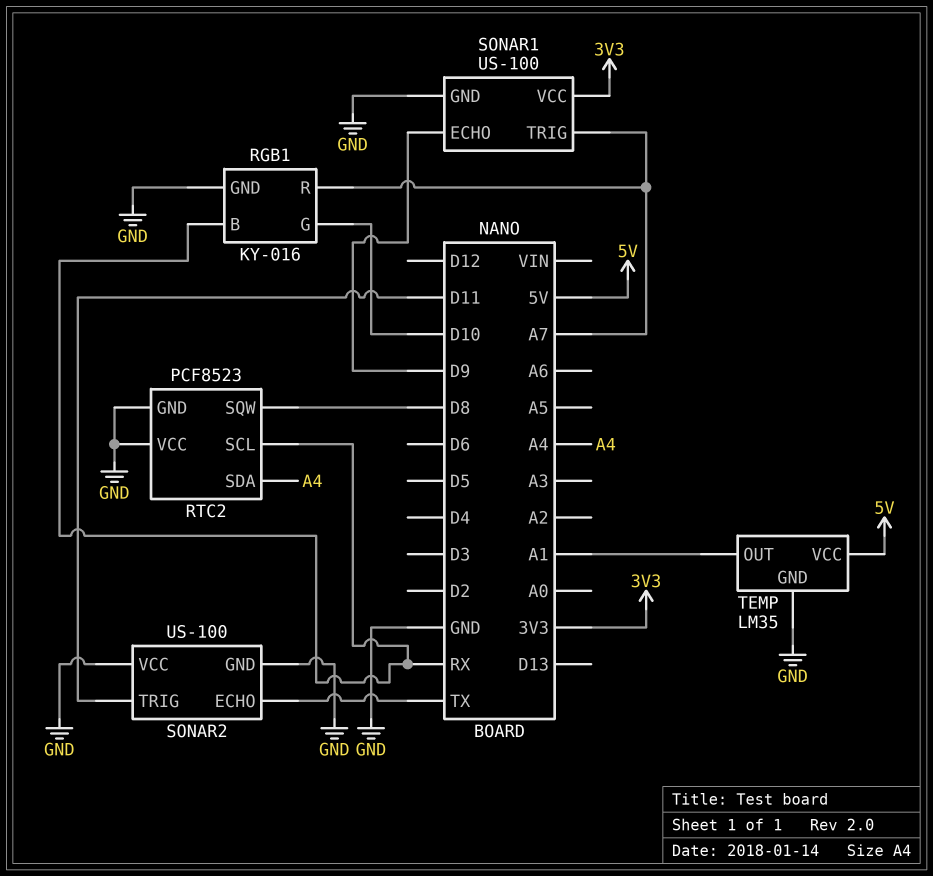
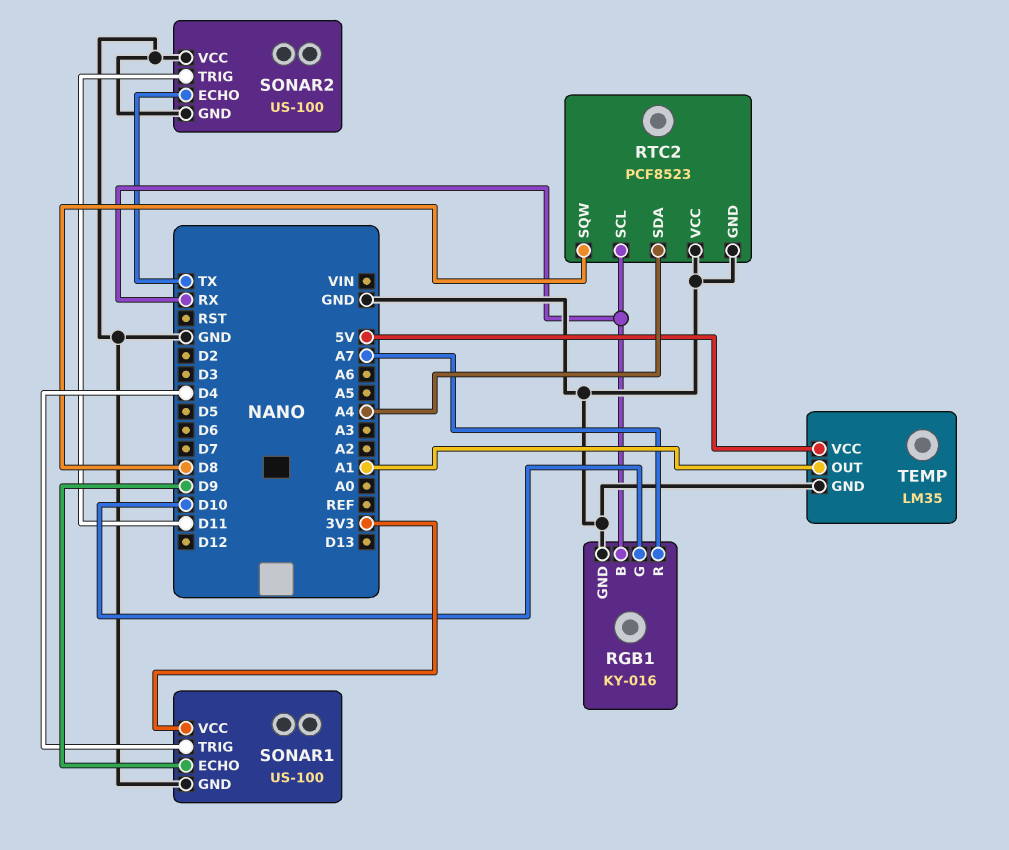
SONAR1 pin TRIG: A7 -> D4

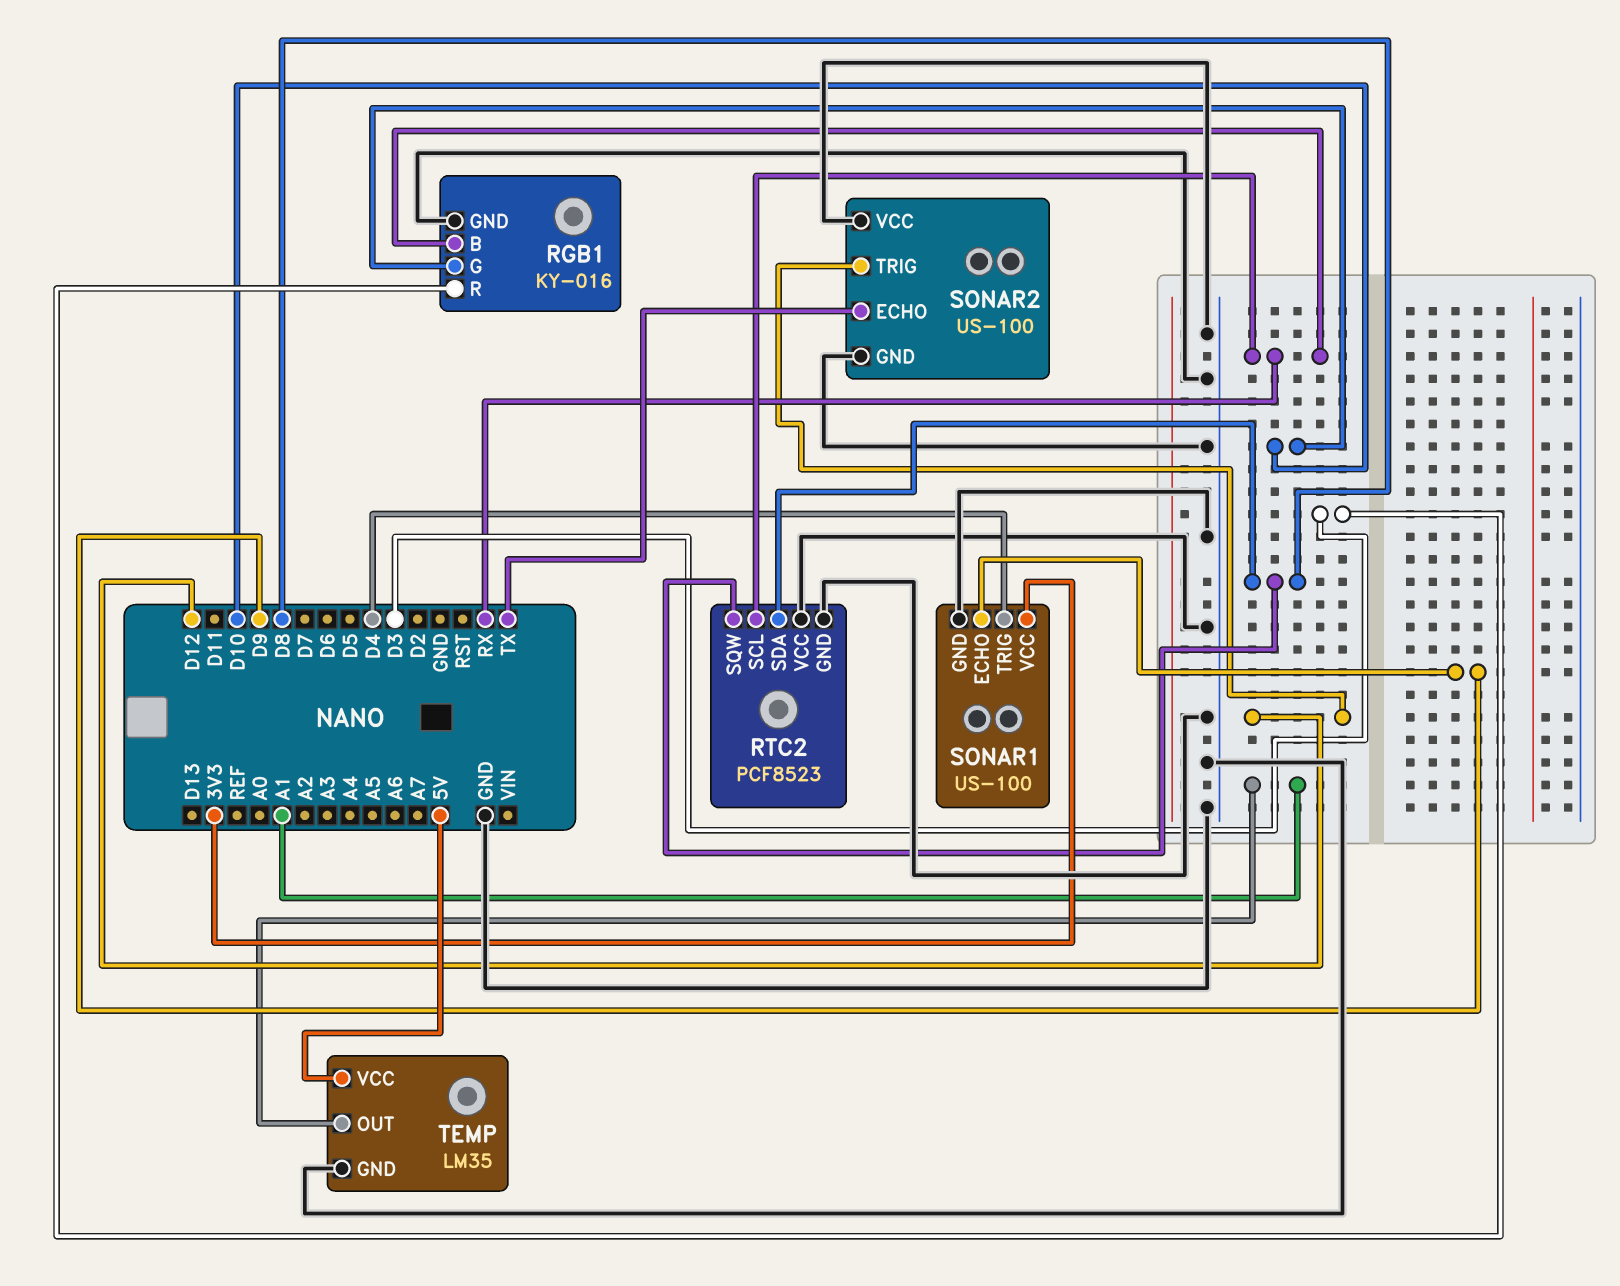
RGB1 pin R: A7 -> D3
RTC2 pin SDA: A4 -> D8
SONAR2 pin TRIG: D11 -> D12

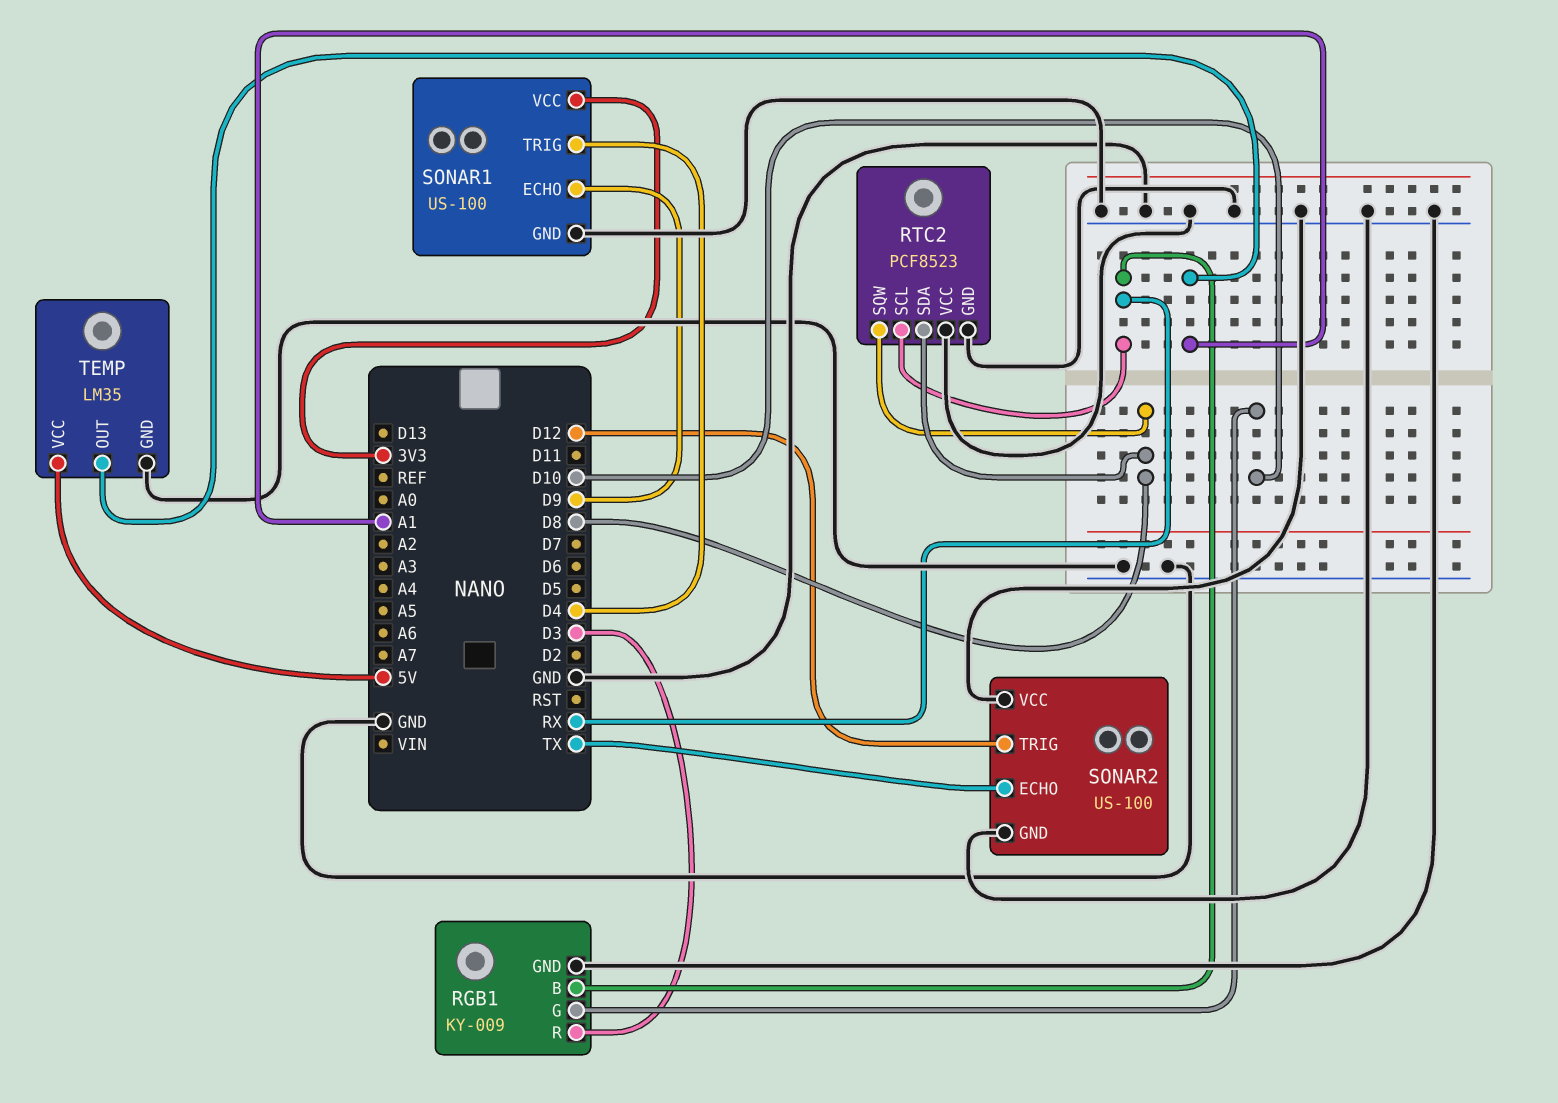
RGB1: KY-016 -> KY-009

